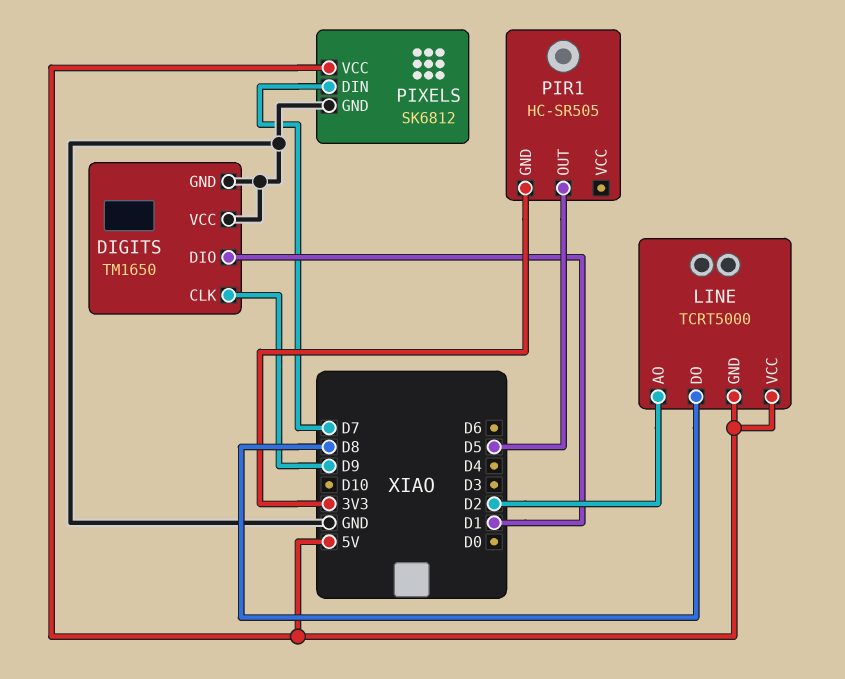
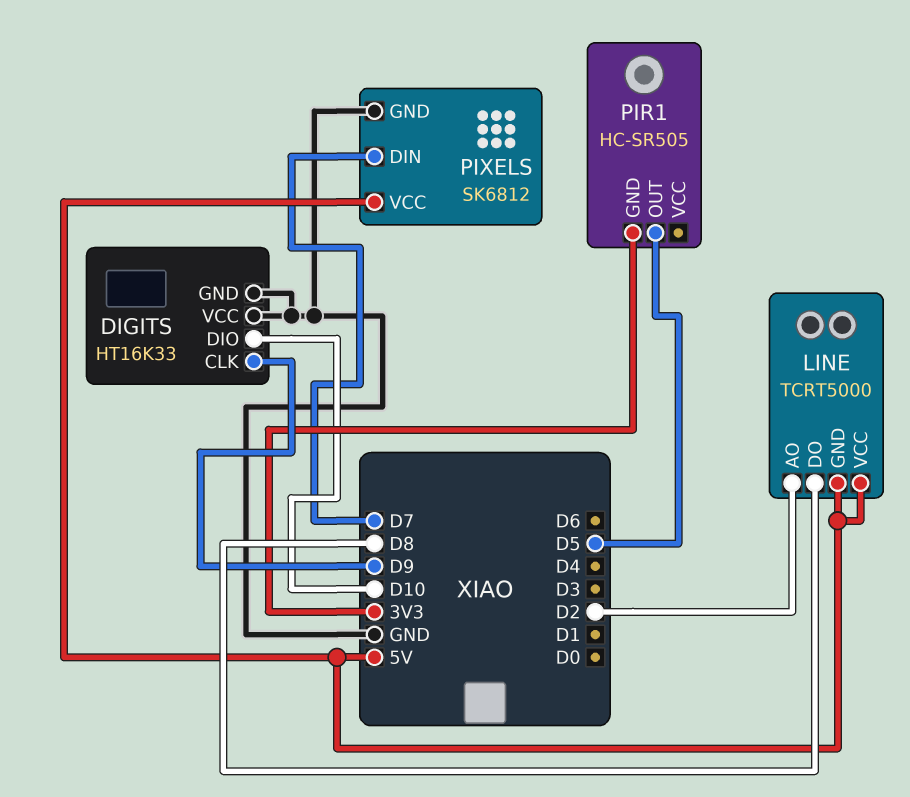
DIGITS: TM1650 -> HT16K33
DIGITS pin DIO: D1 -> D10

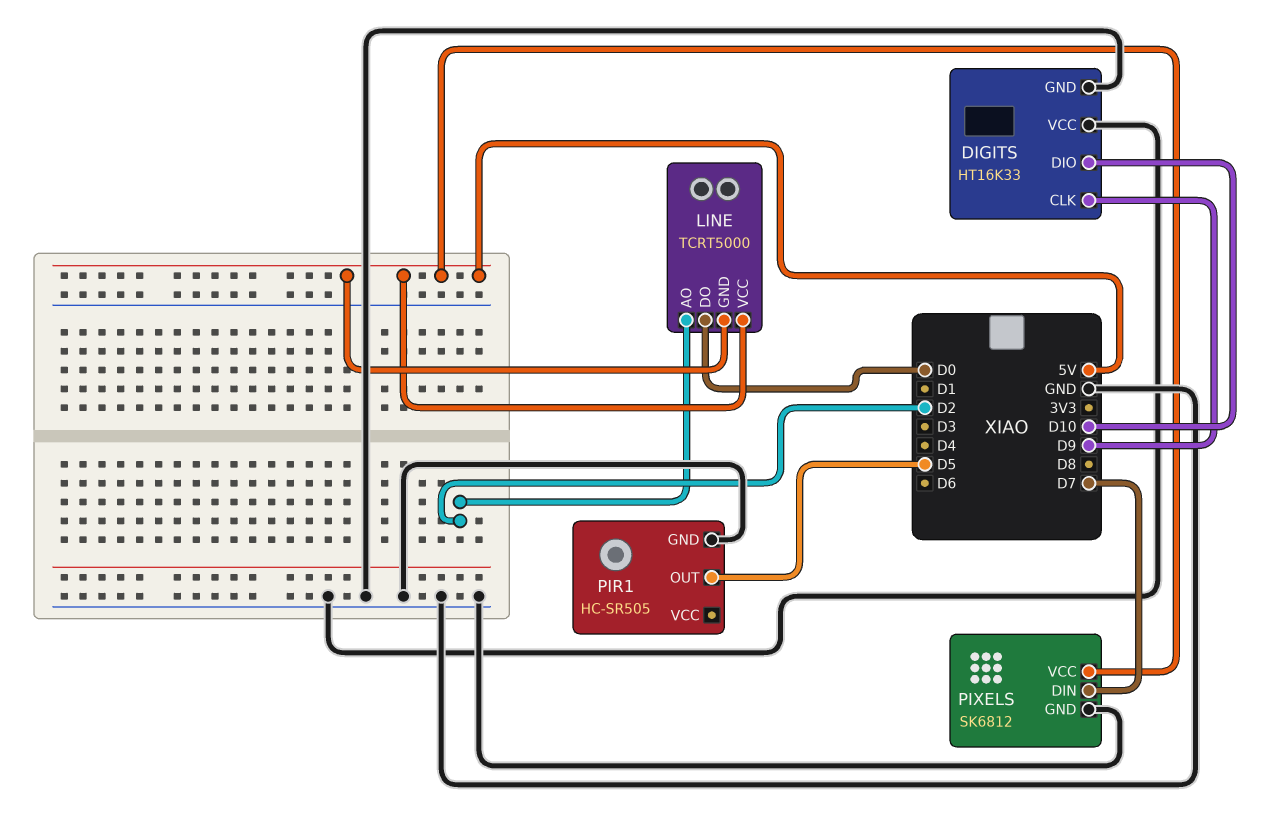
LINE pin DO: D8 -> D0
PIR1 pin GND: 3V3 -> GND

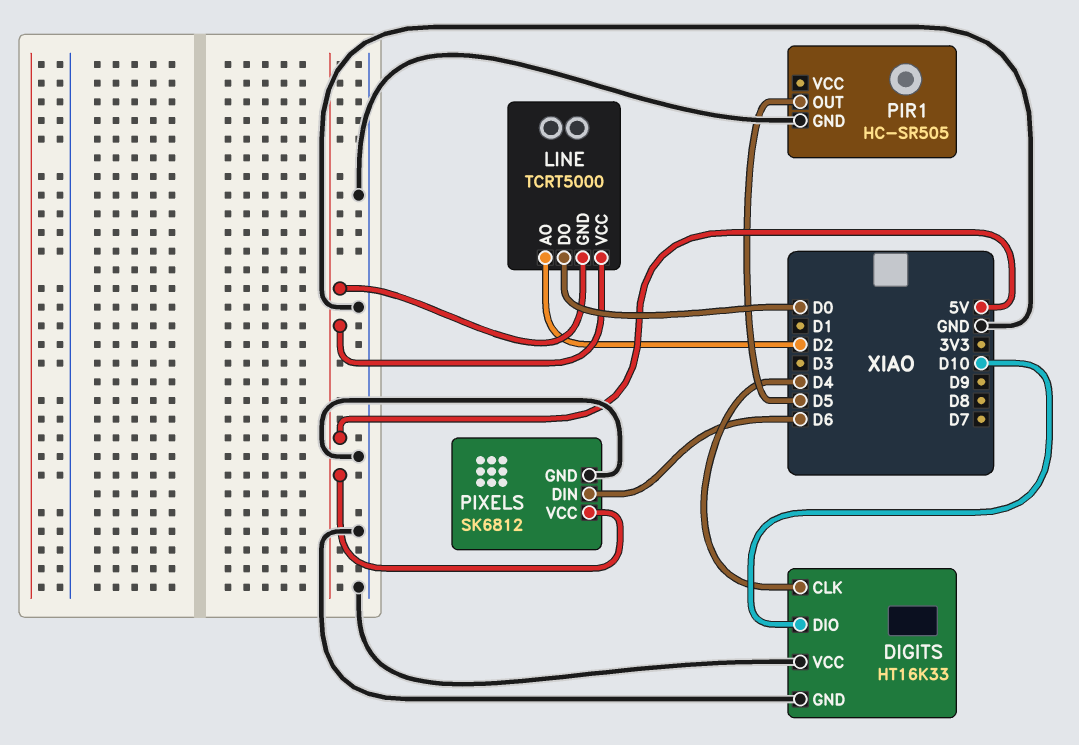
DIGITS pin CLK: D9 -> D4
PIXELS pin DIN: D7 -> D6

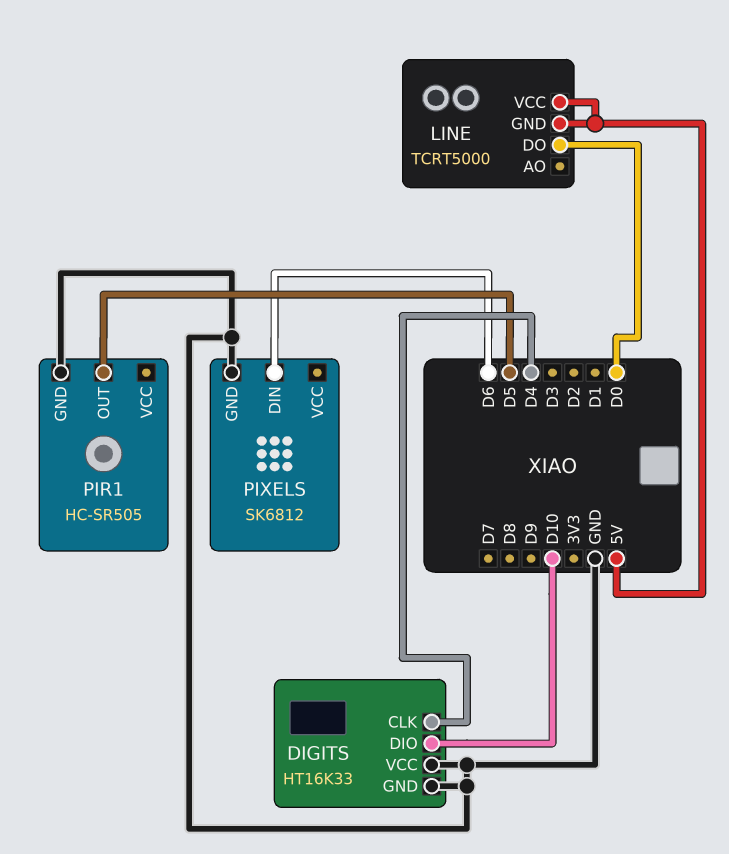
LINE pin AO: D2 -> none
PIXELS pin VCC: 5V -> none

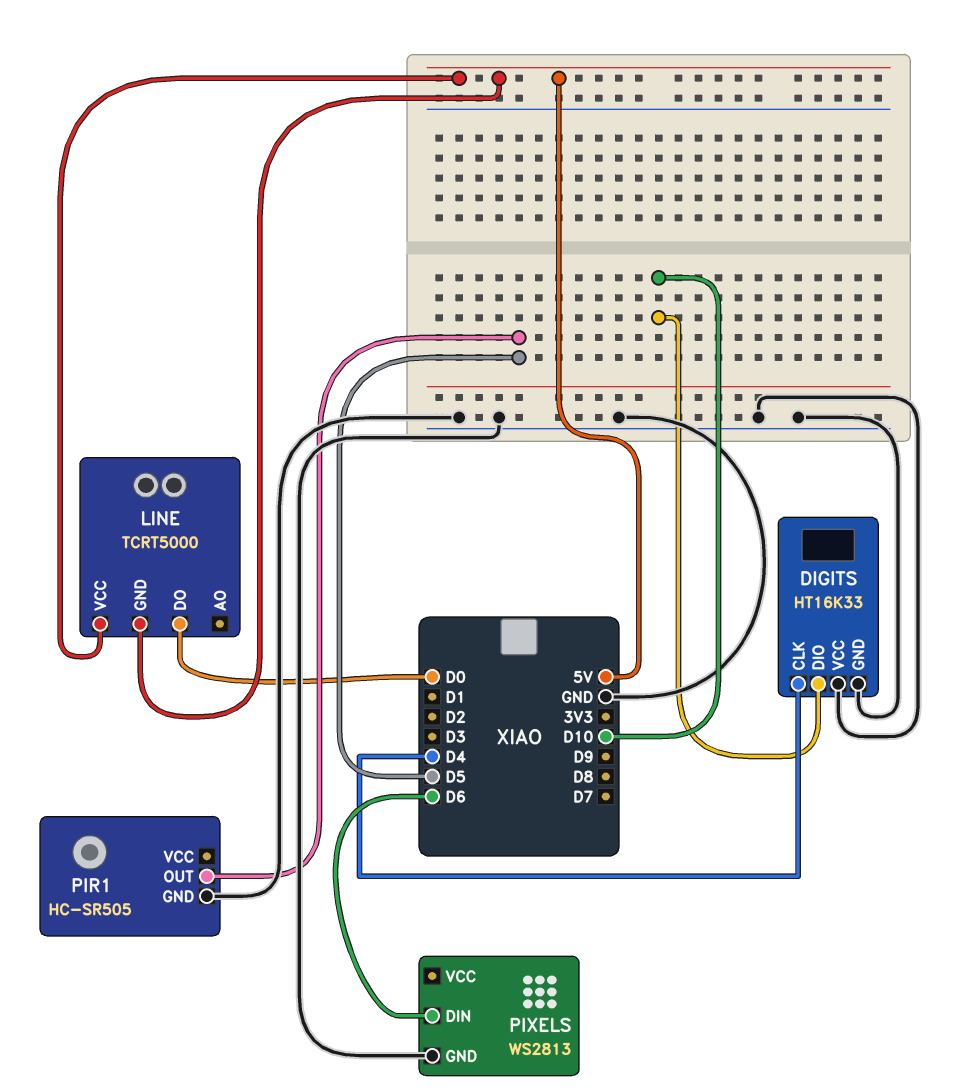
PIXELS: SK6812 -> WS2813

